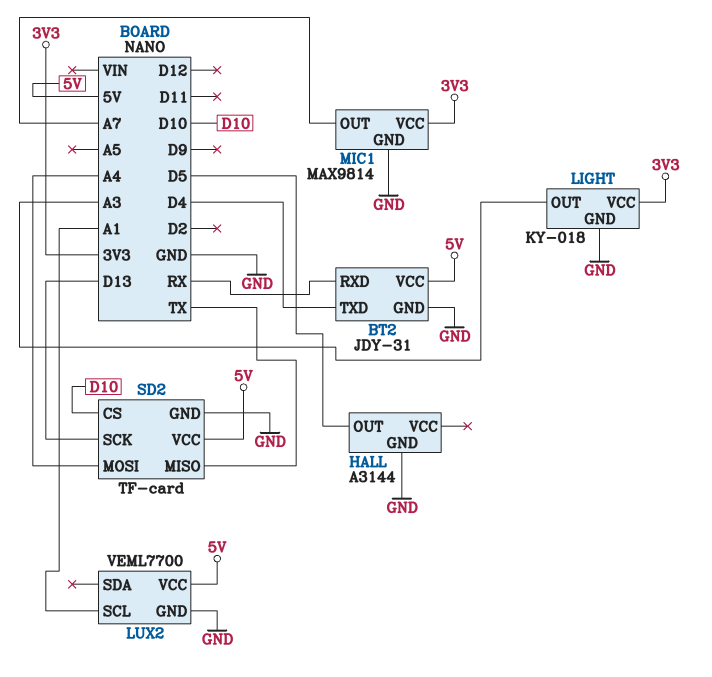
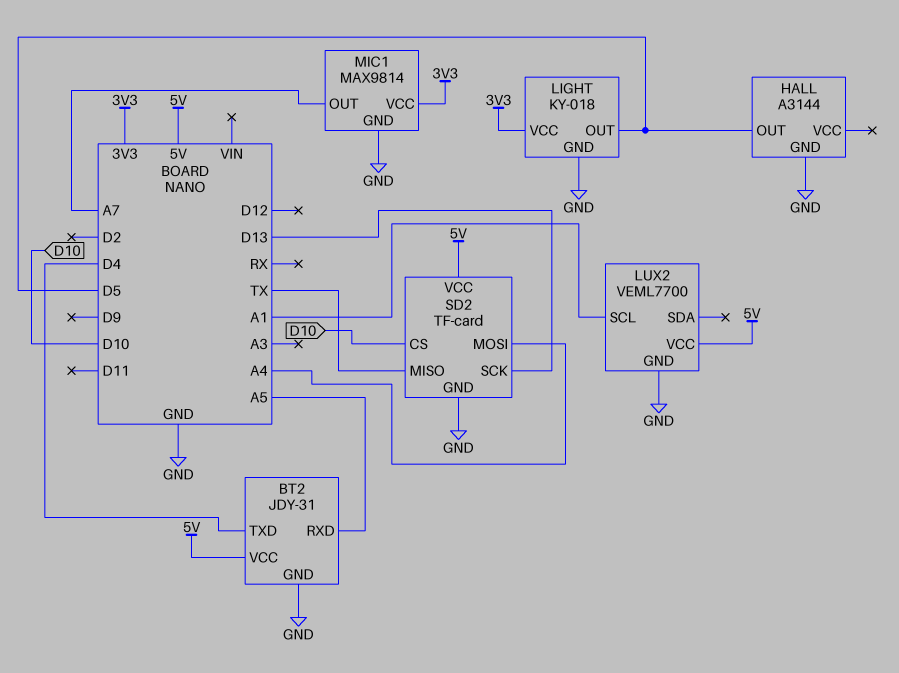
BT2 pin RXD: RX -> A5
LIGHT pin OUT: A3 -> D5

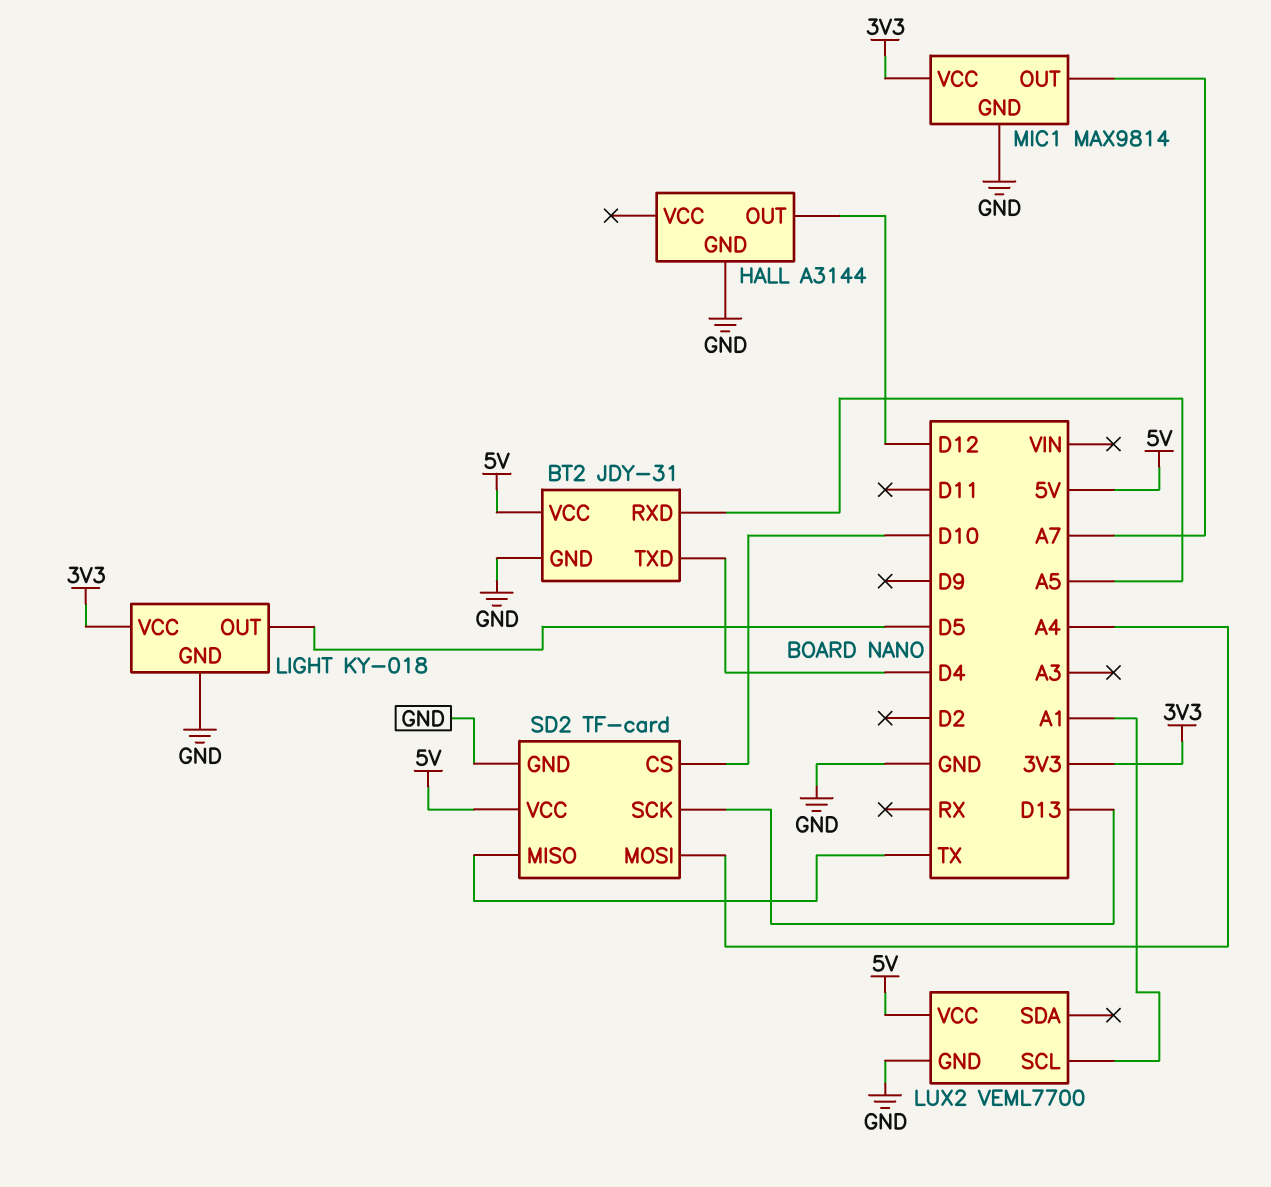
HALL pin OUT: D5 -> D12

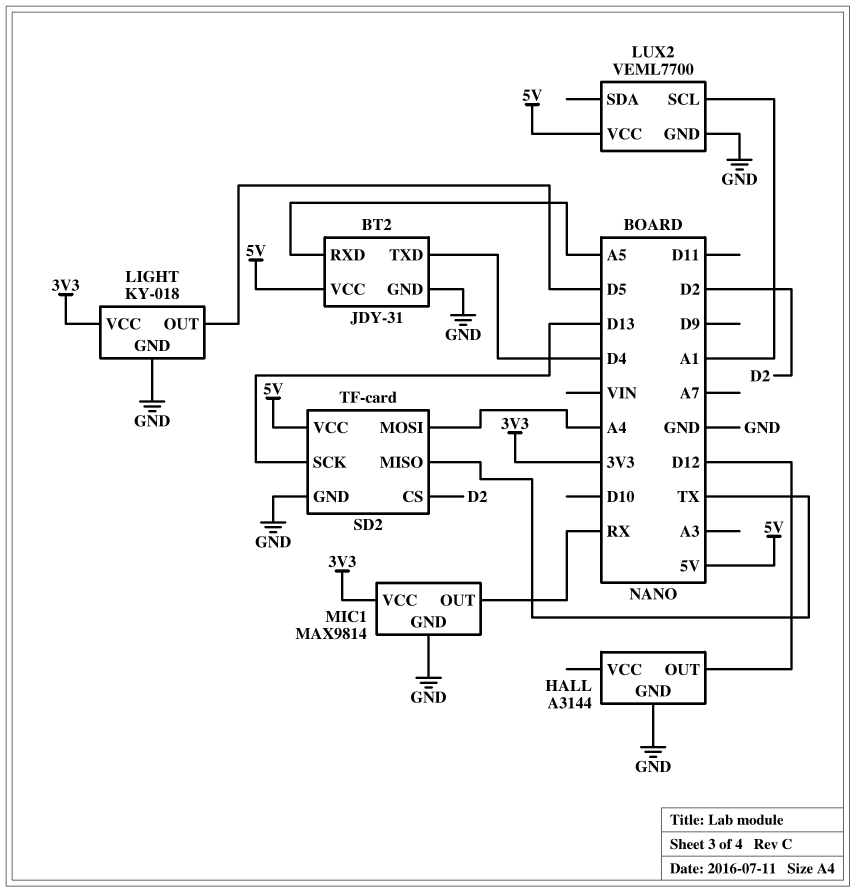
MIC1 pin OUT: A7 -> RX
SD2 pin CS: D10 -> D2

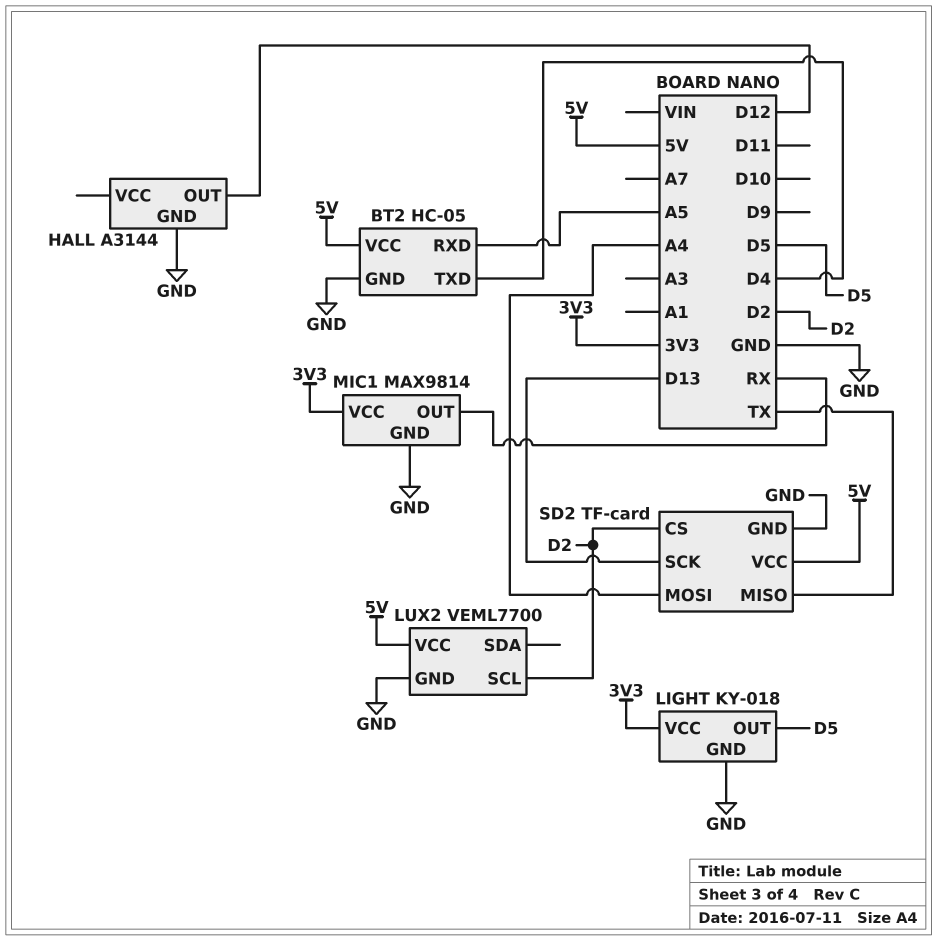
BT2: JDY-31 -> HC-05
LUX2 pin SCL: A1 -> D2

